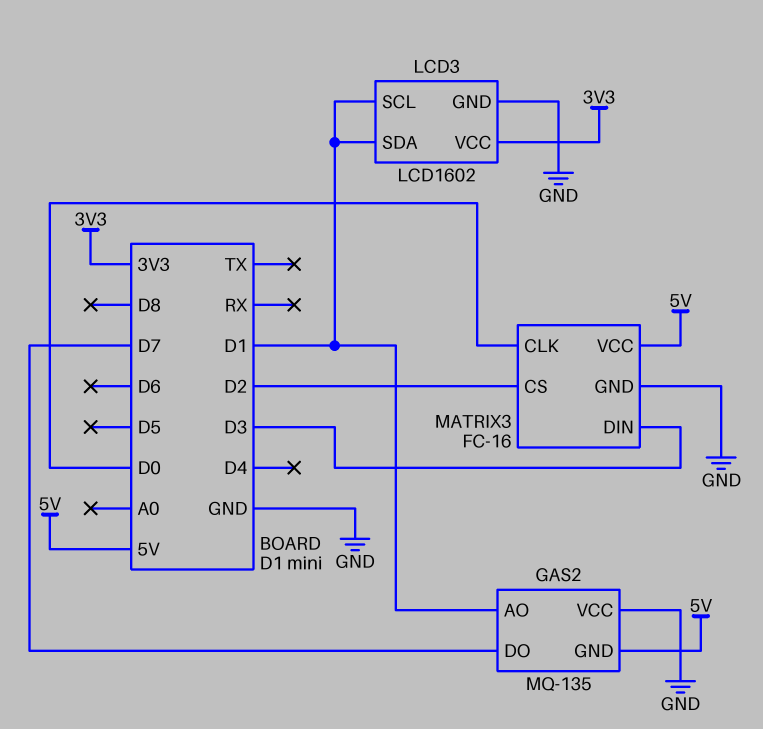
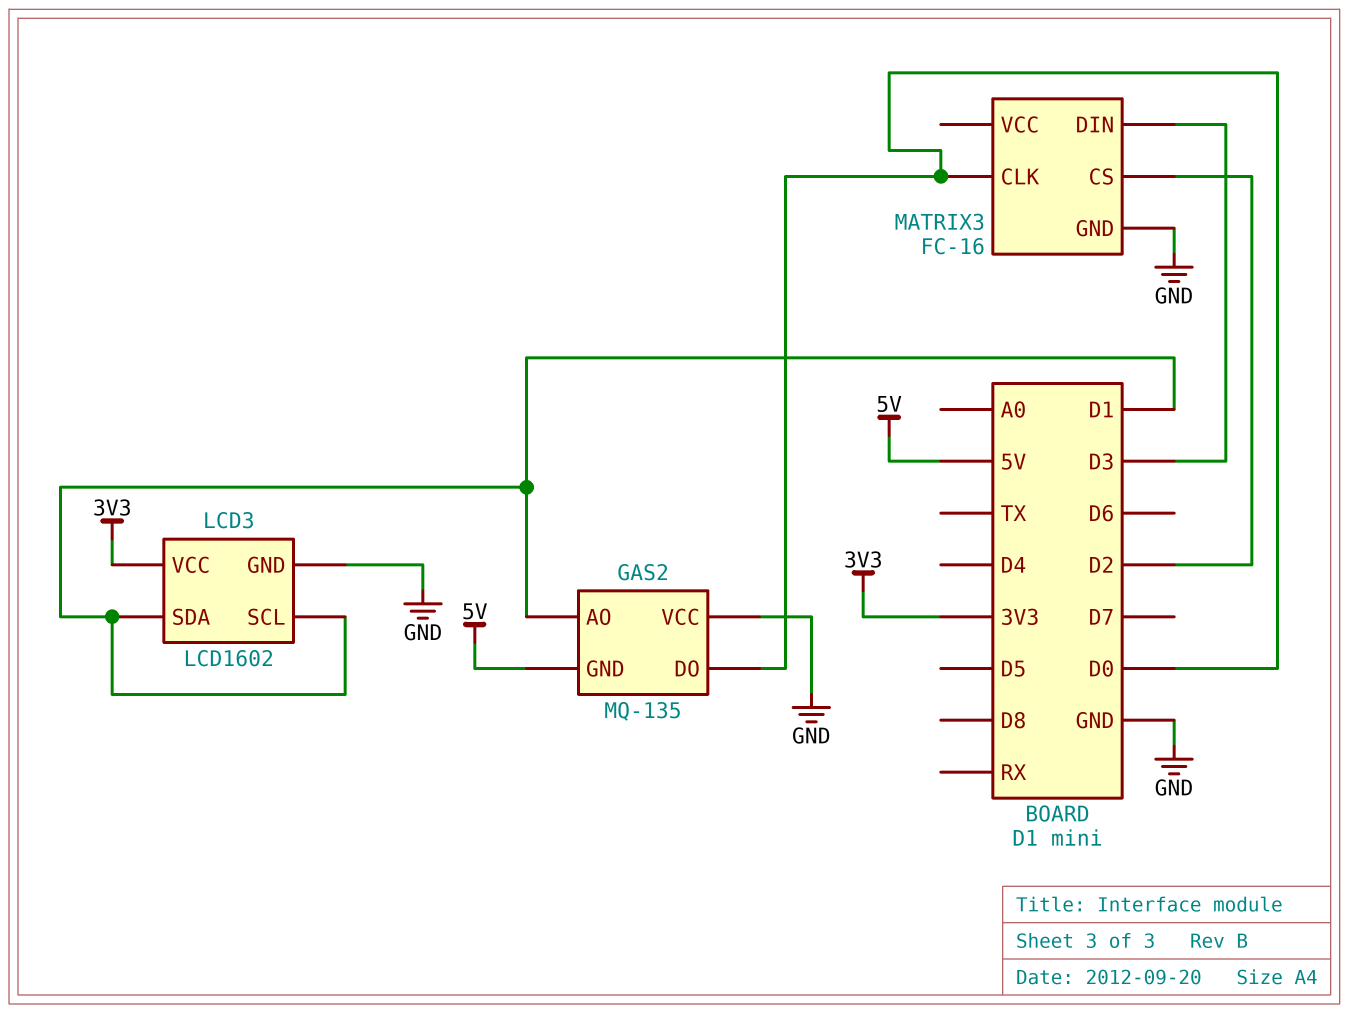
GAS2 pin DO: D7 -> D0
MATRIX3 pin VCC: 5V -> none

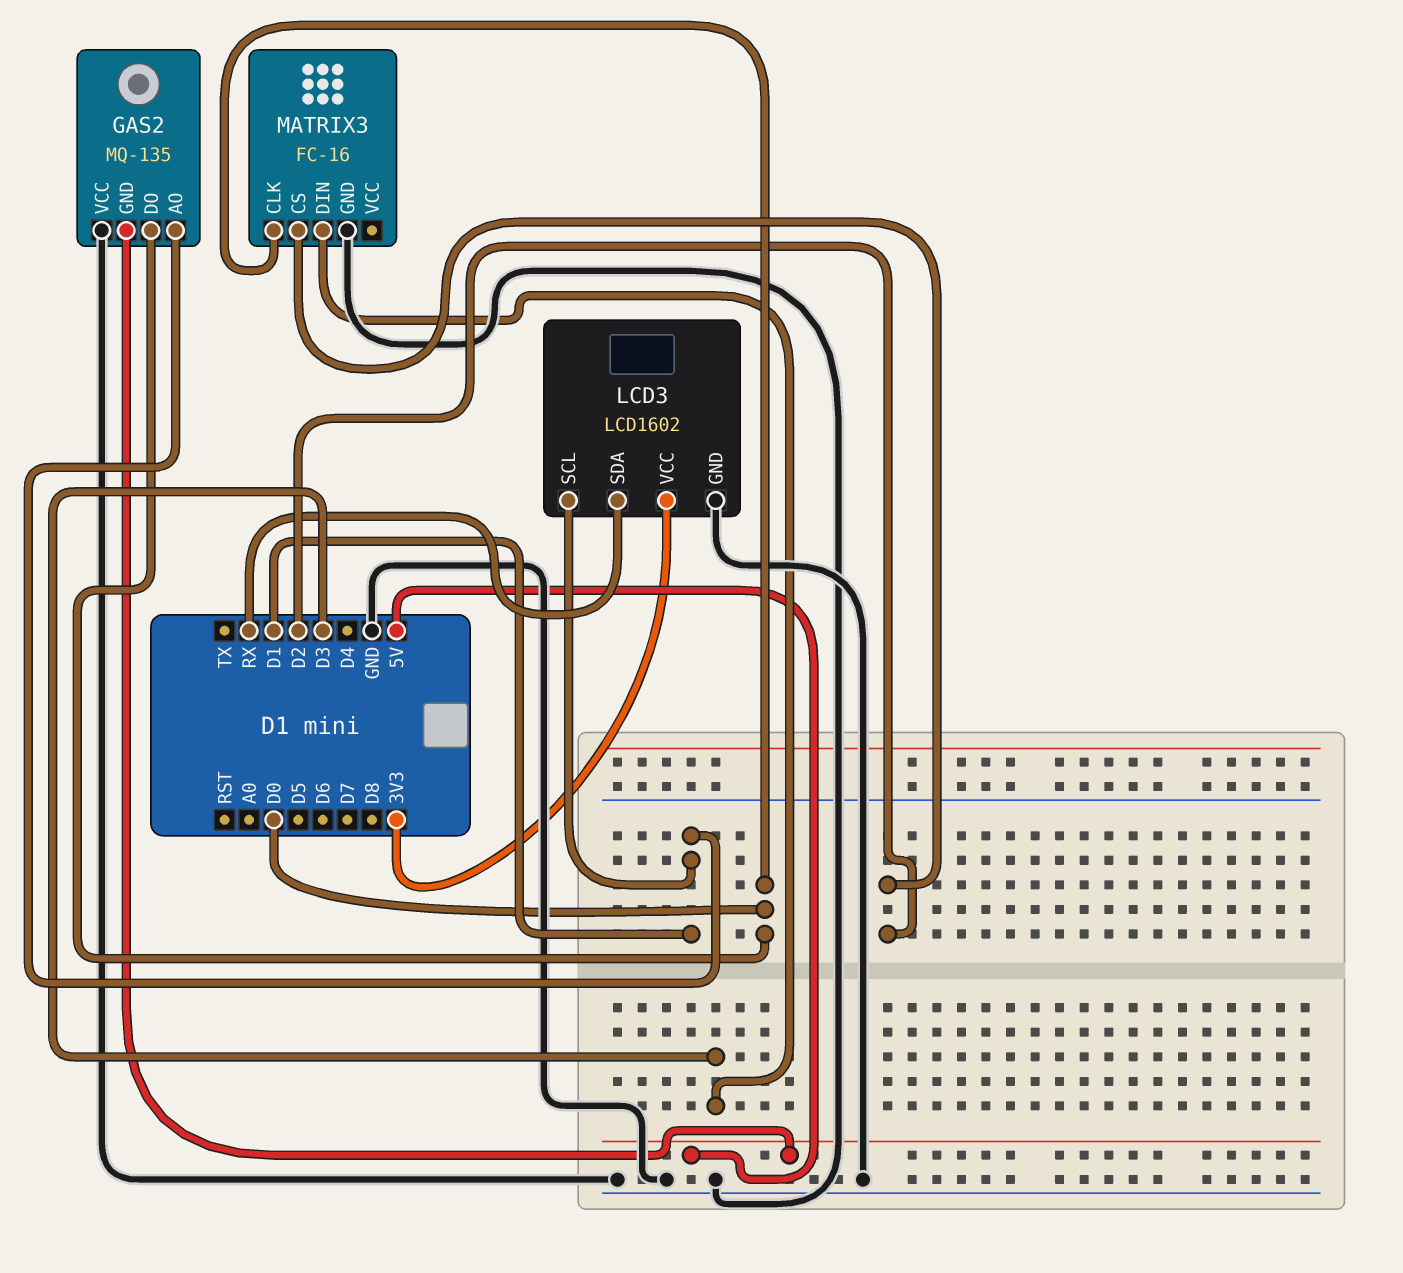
LCD3 pin SDA: D1 -> RX

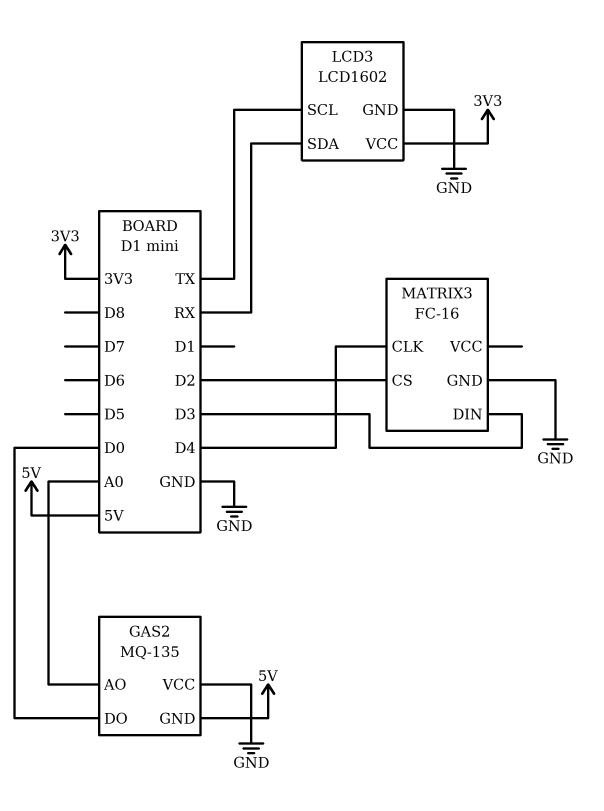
GAS2 pin AO: D1 -> A0
LCD3 pin SCL: D1 -> TX
MATRIX3 pin CLK: D0 -> D4

